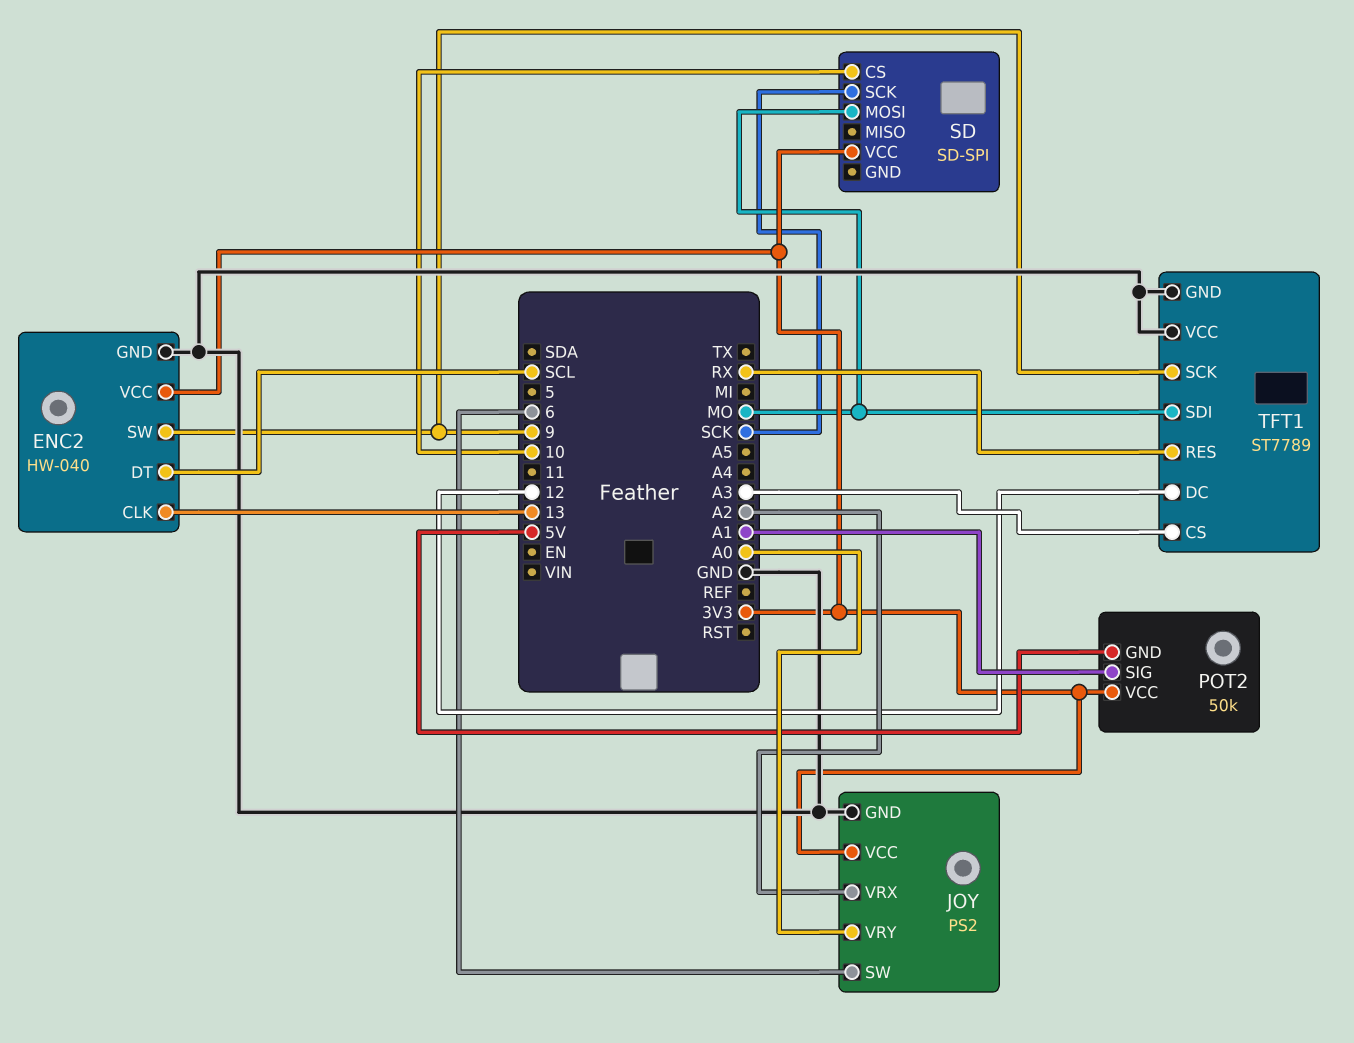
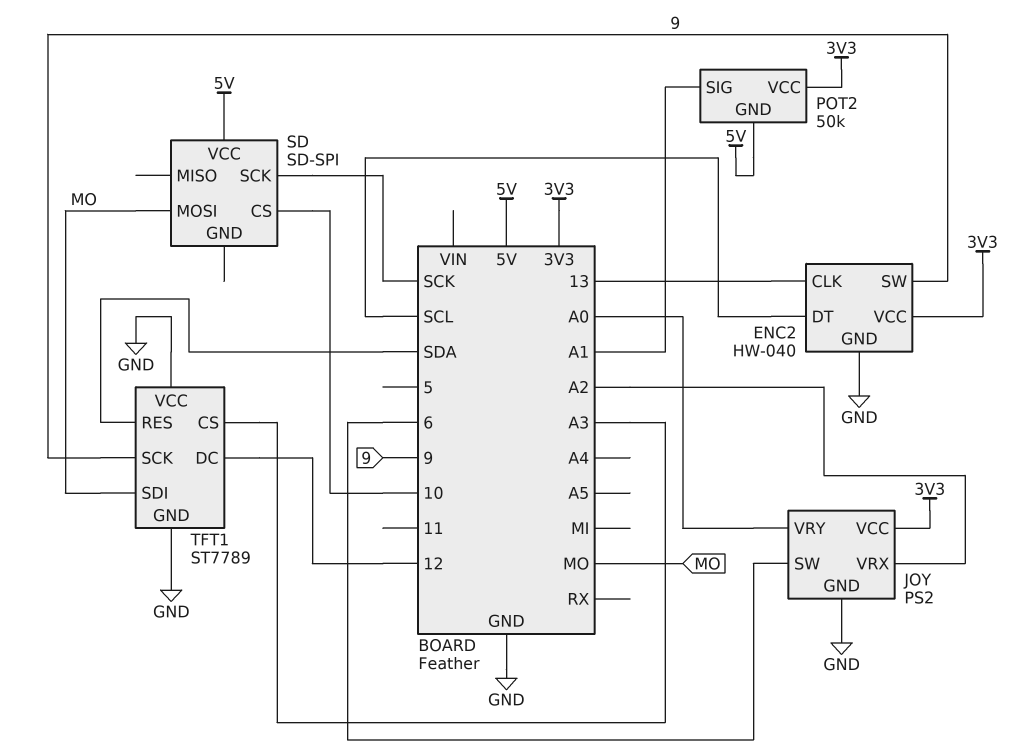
SD pin VCC: 3V3 -> 5V
TFT1 pin RES: RX -> SDA

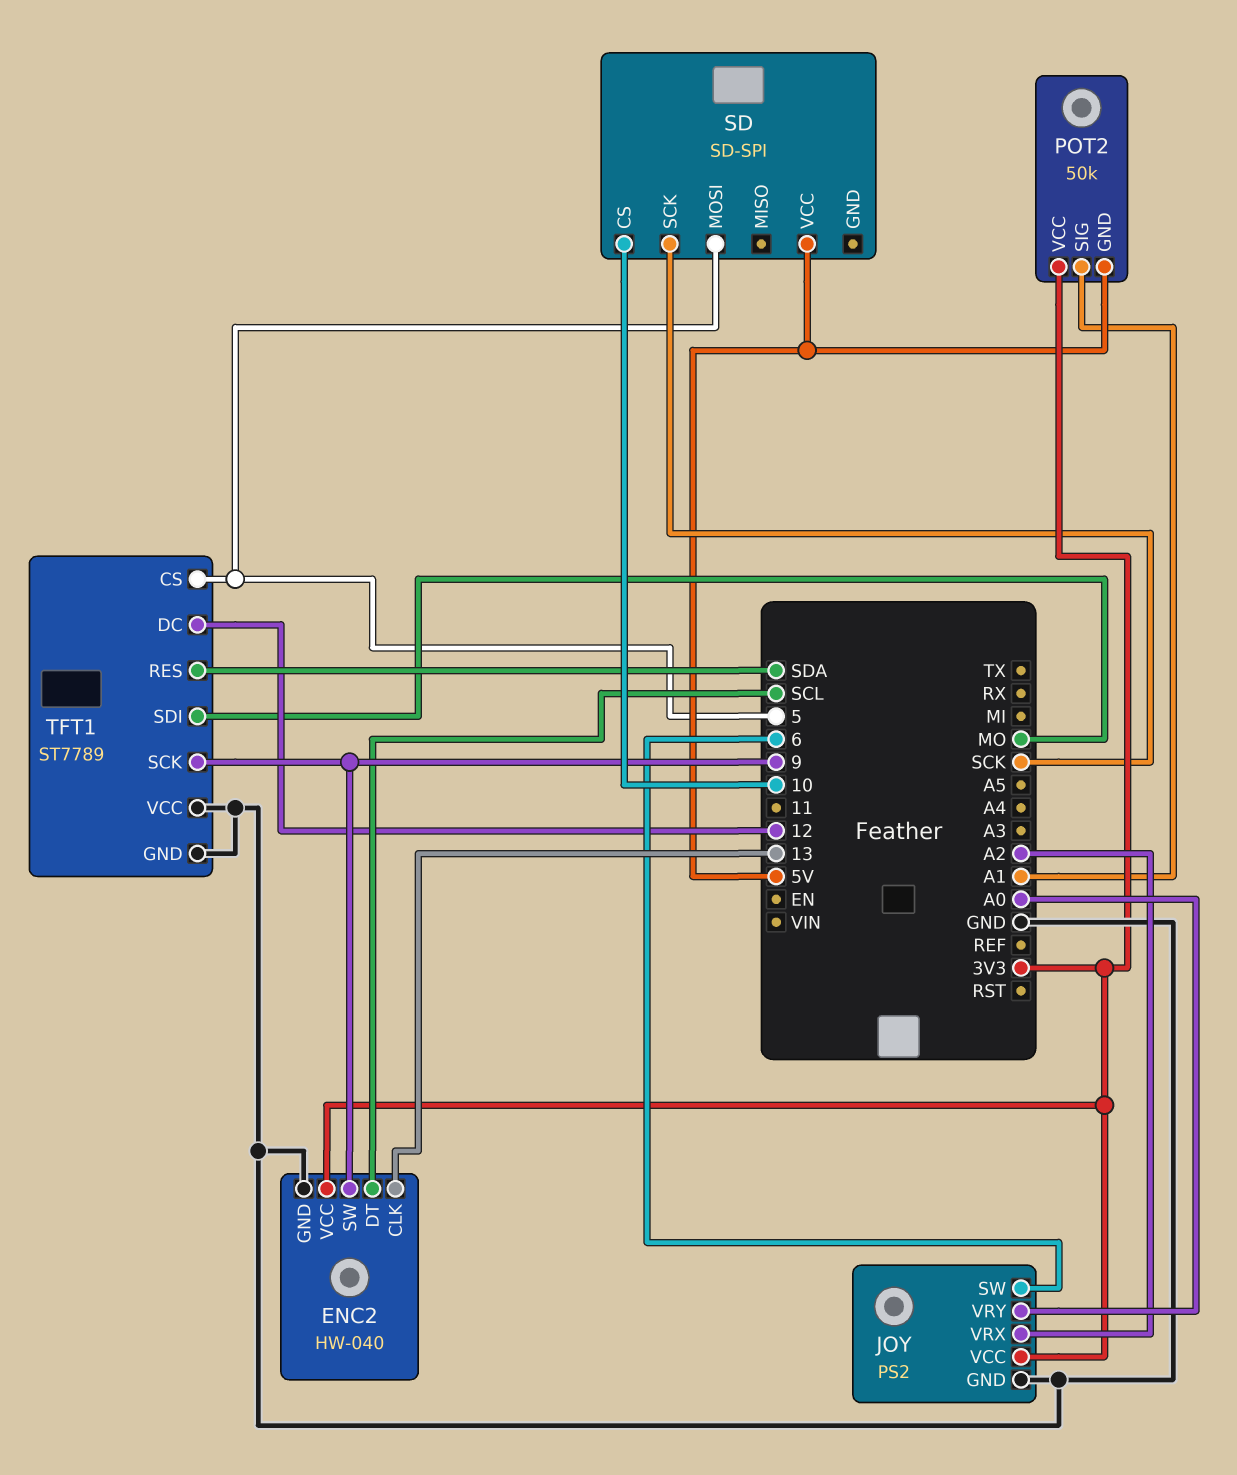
SD pin MOSI: MO -> 5
TFT1 pin CS: A3 -> 5

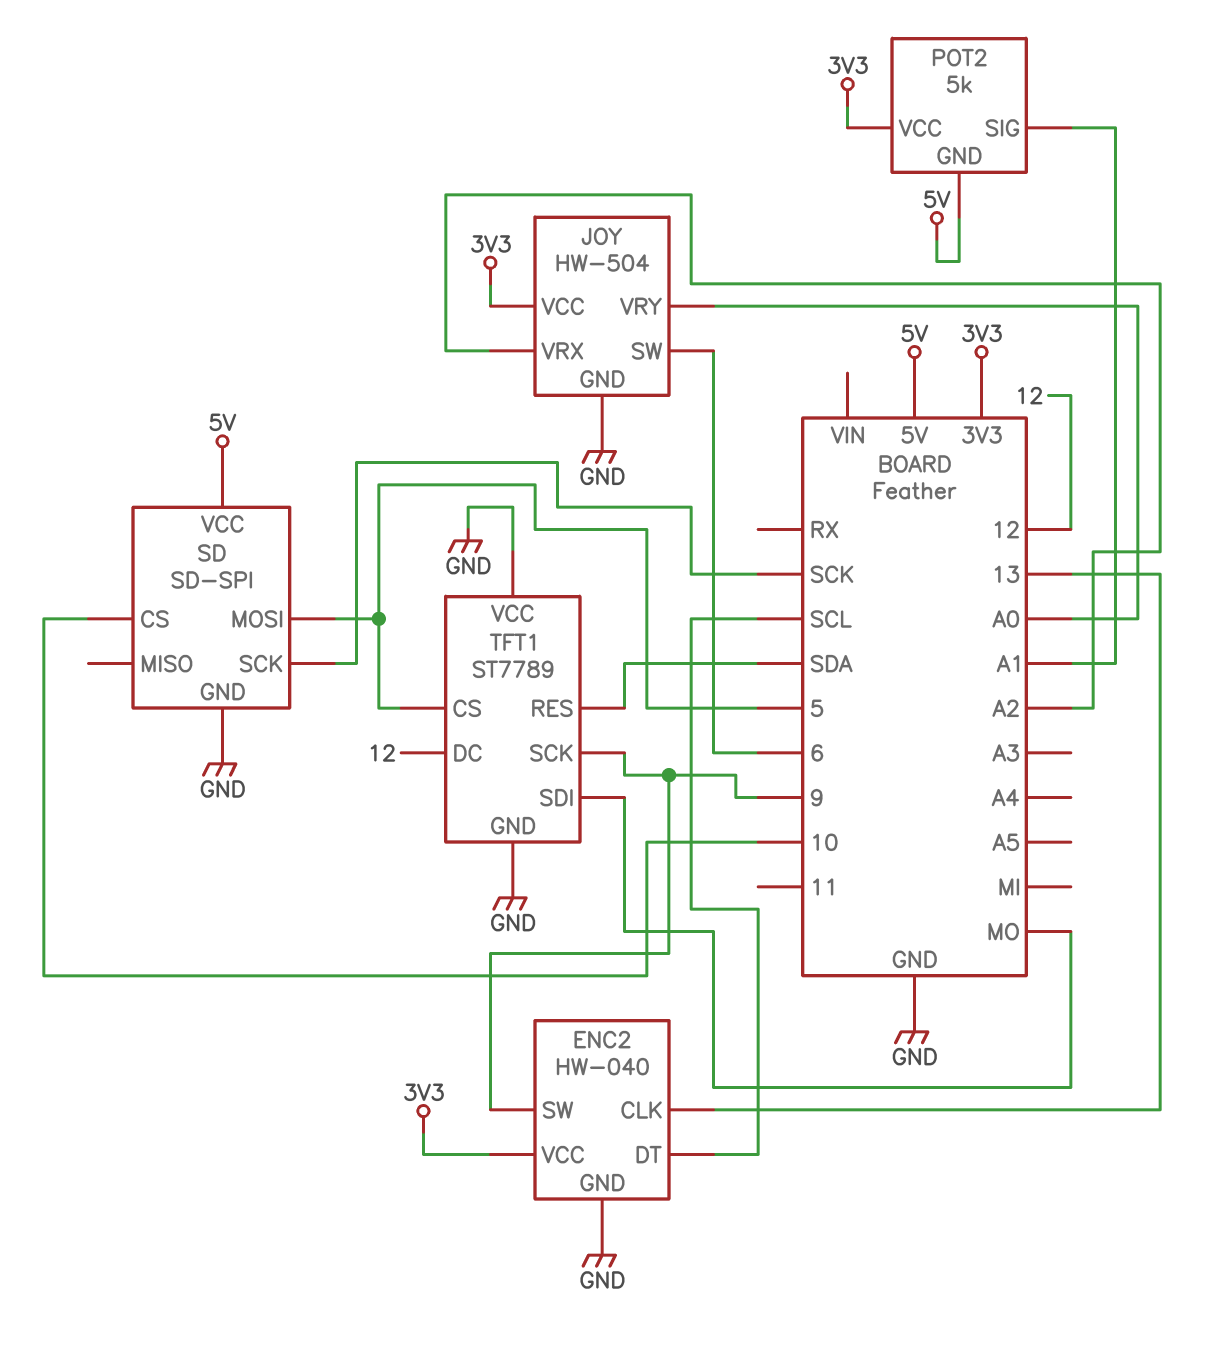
JOY: PS2 -> HW-504
POT2: 50k -> 5k
SD pin GND: none -> GND

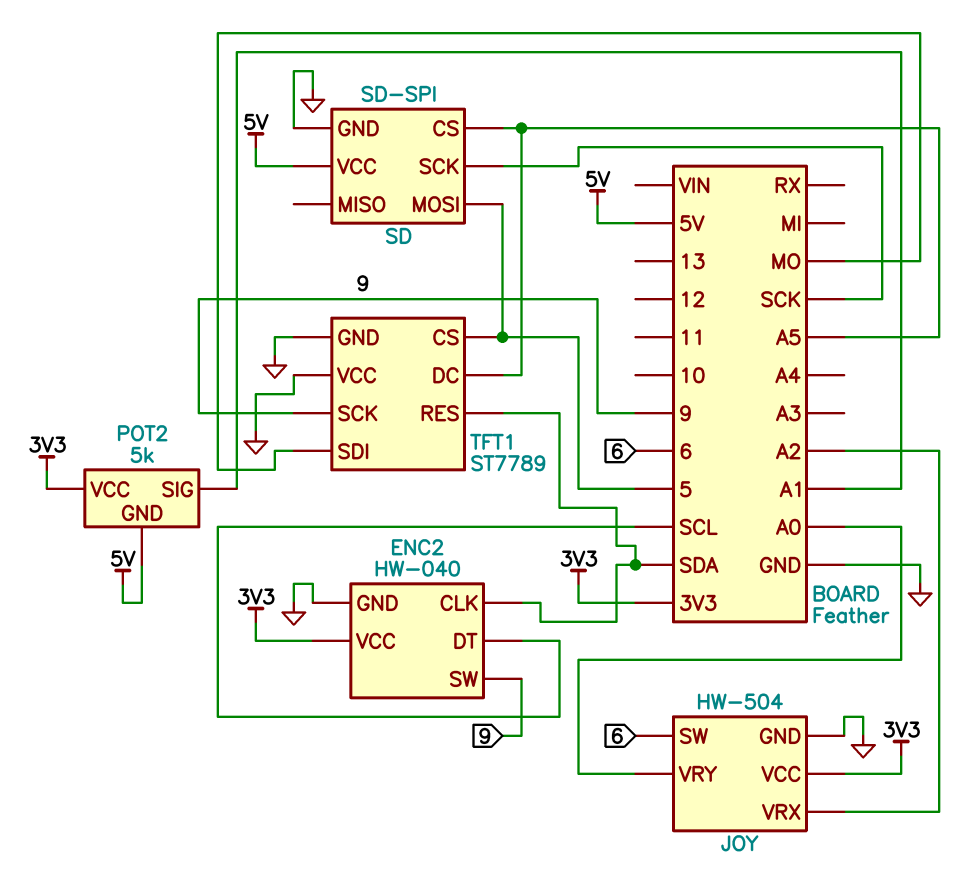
ENC2 pin CLK: 13 -> SDA
SD pin CS: 10 -> A5
TFT1 pin DC: 12 -> A5

